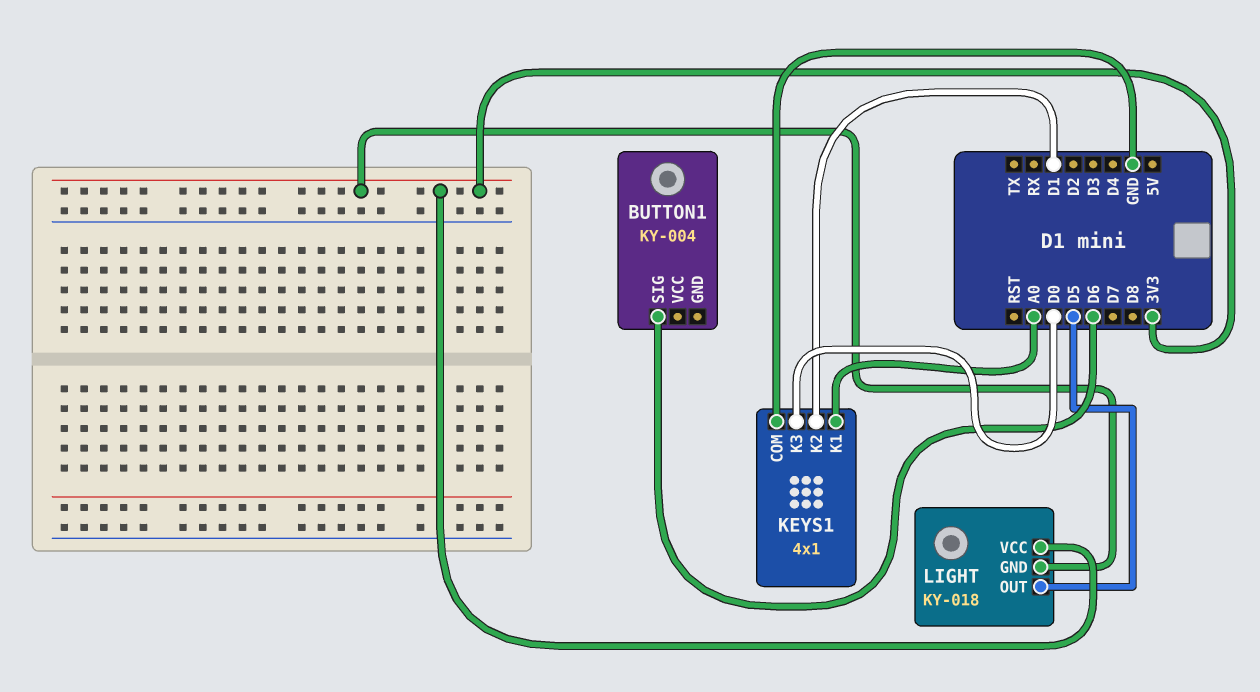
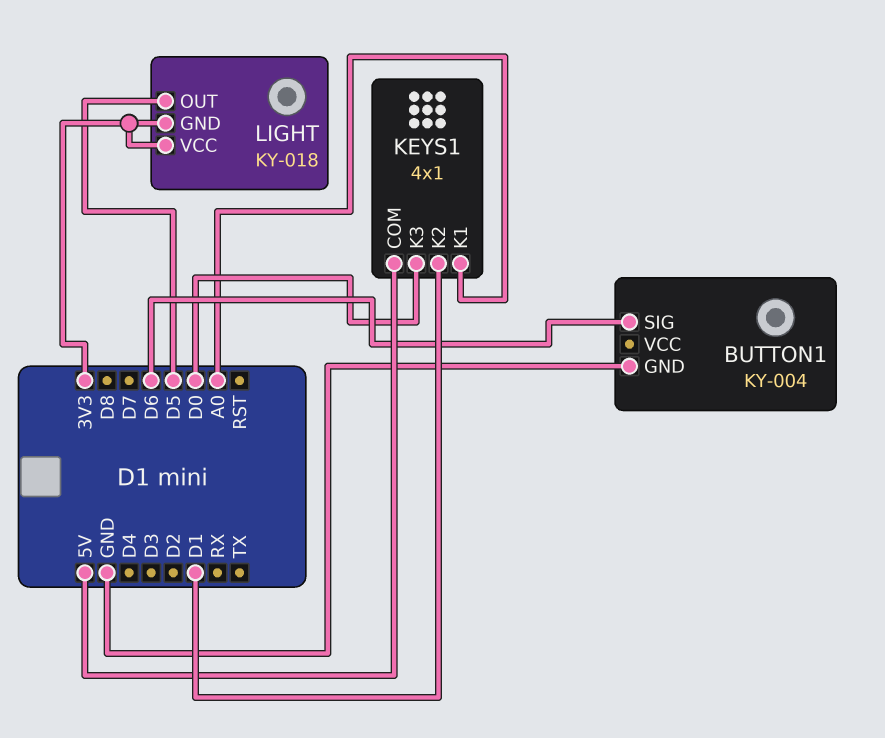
BUTTON1 pin GND: none -> GND
KEYS1 pin COM: GND -> 5V

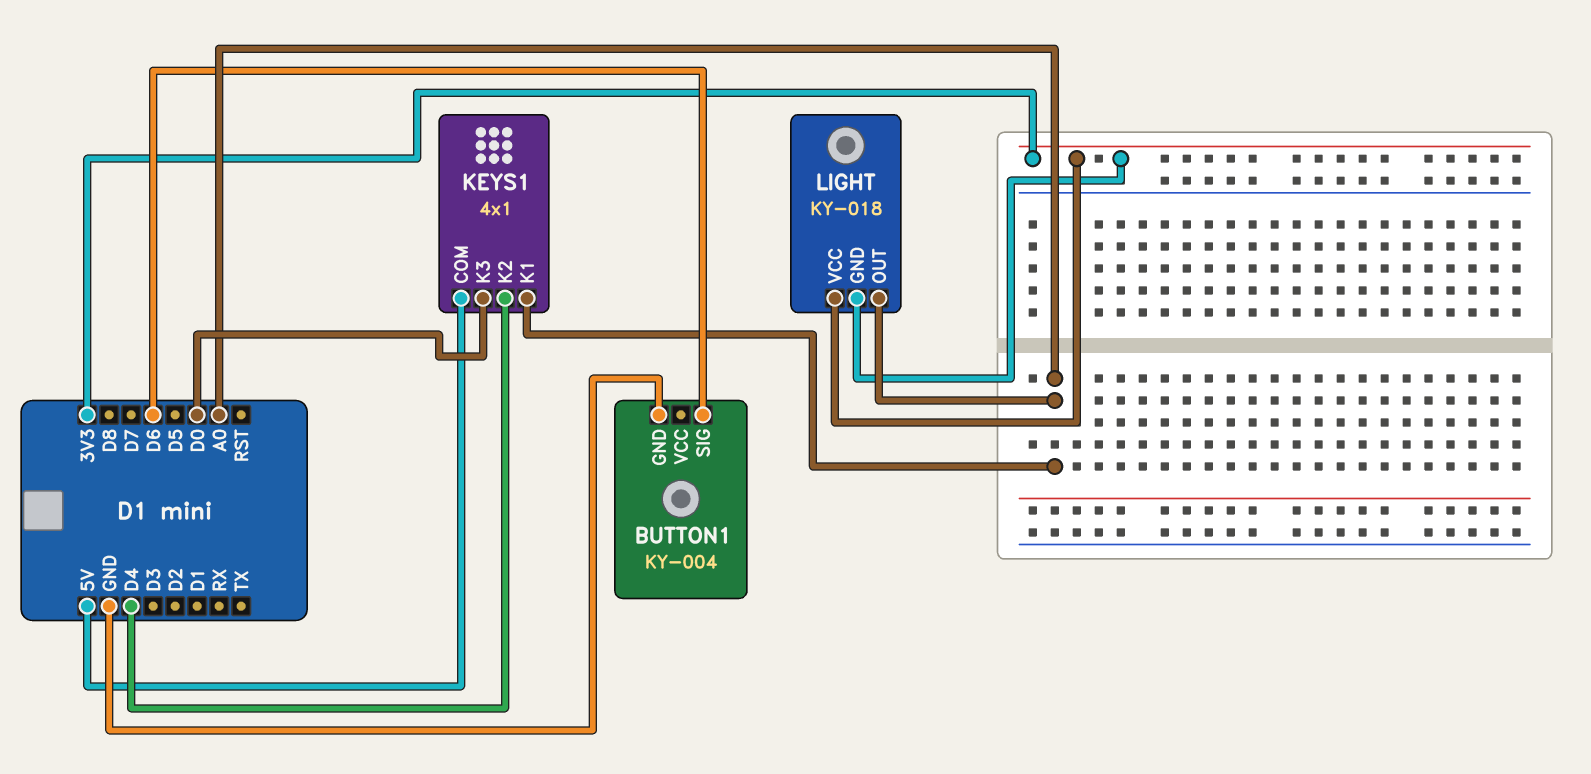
KEYS1 pin K2: D1 -> D4
LIGHT pin OUT: D5 -> A0

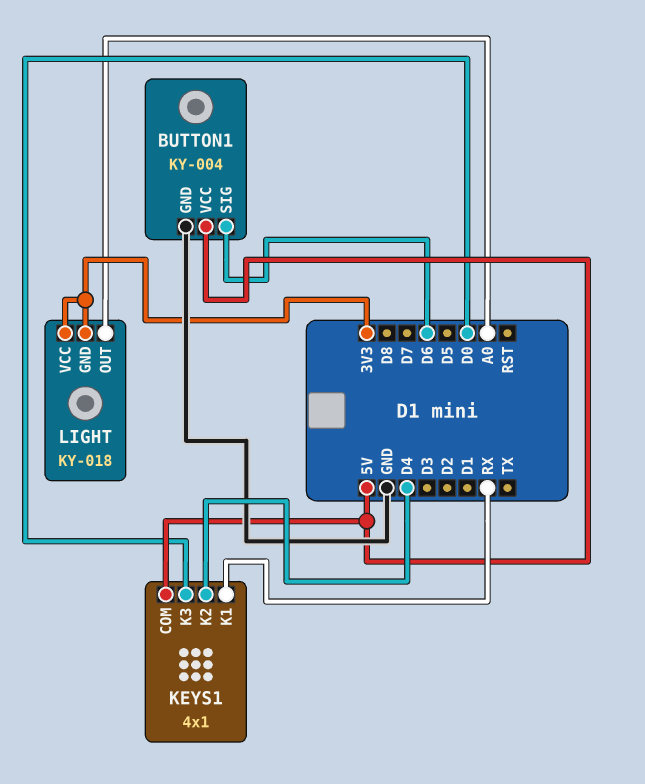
BUTTON1 pin VCC: none -> 5V
KEYS1 pin K1: A0 -> RX

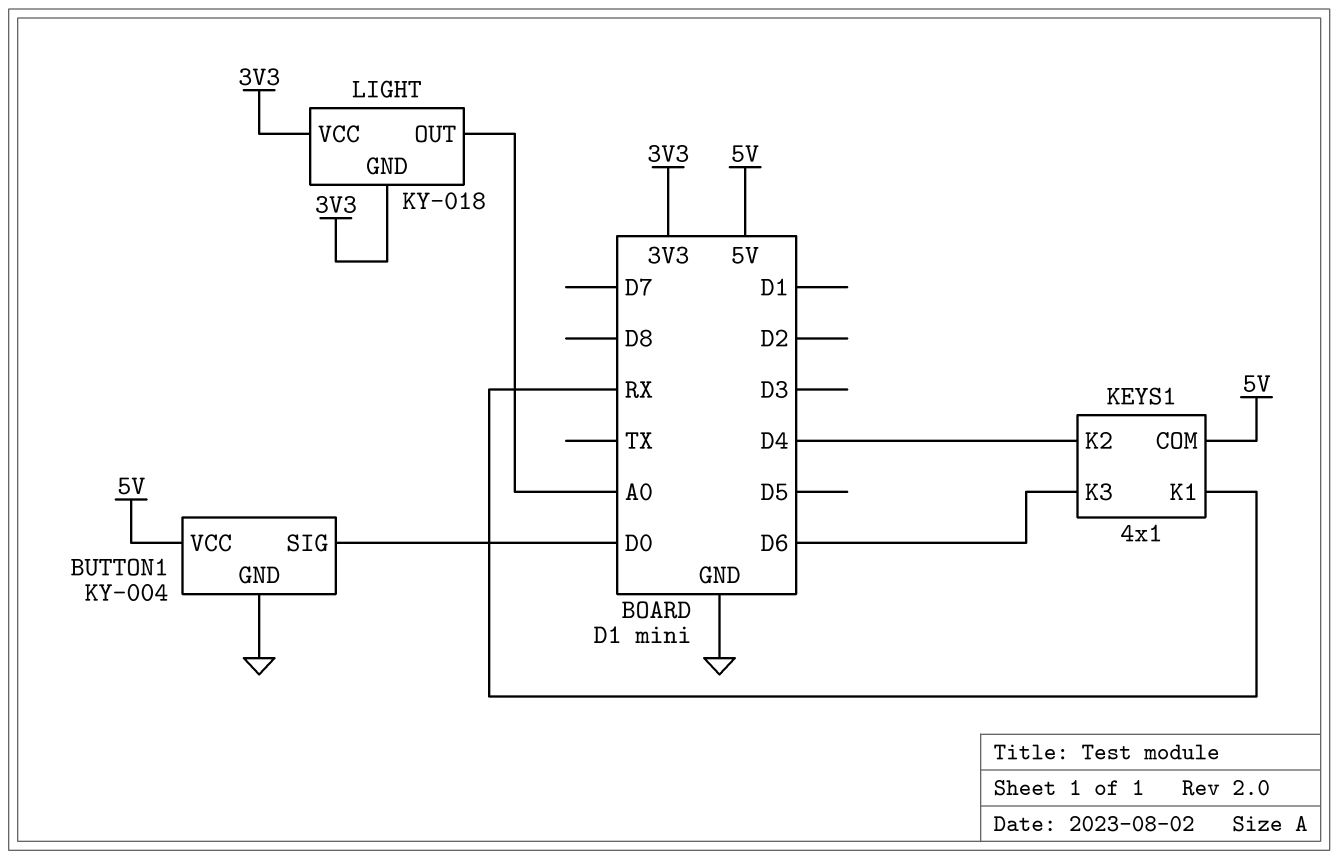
BUTTON1 pin SIG: D6 -> D0
KEYS1 pin K3: D0 -> D6

